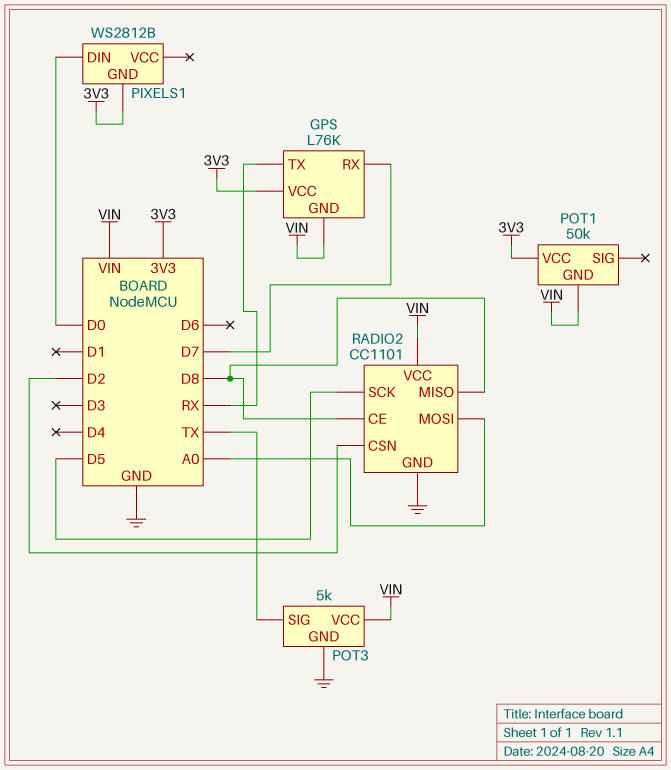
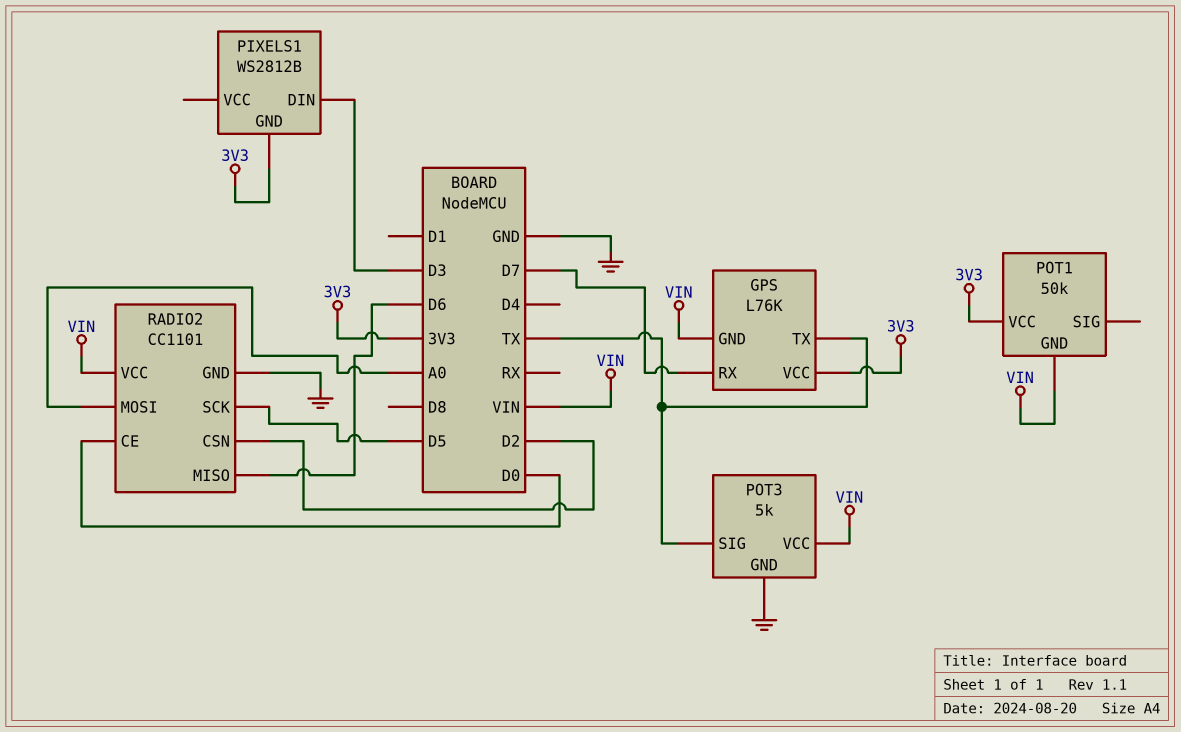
GPS pin TX: RX -> TX
PIXELS1 pin DIN: D0 -> D3
RADIO2 pin CE: D8 -> D0
RADIO2 pin MISO: D8 -> D6

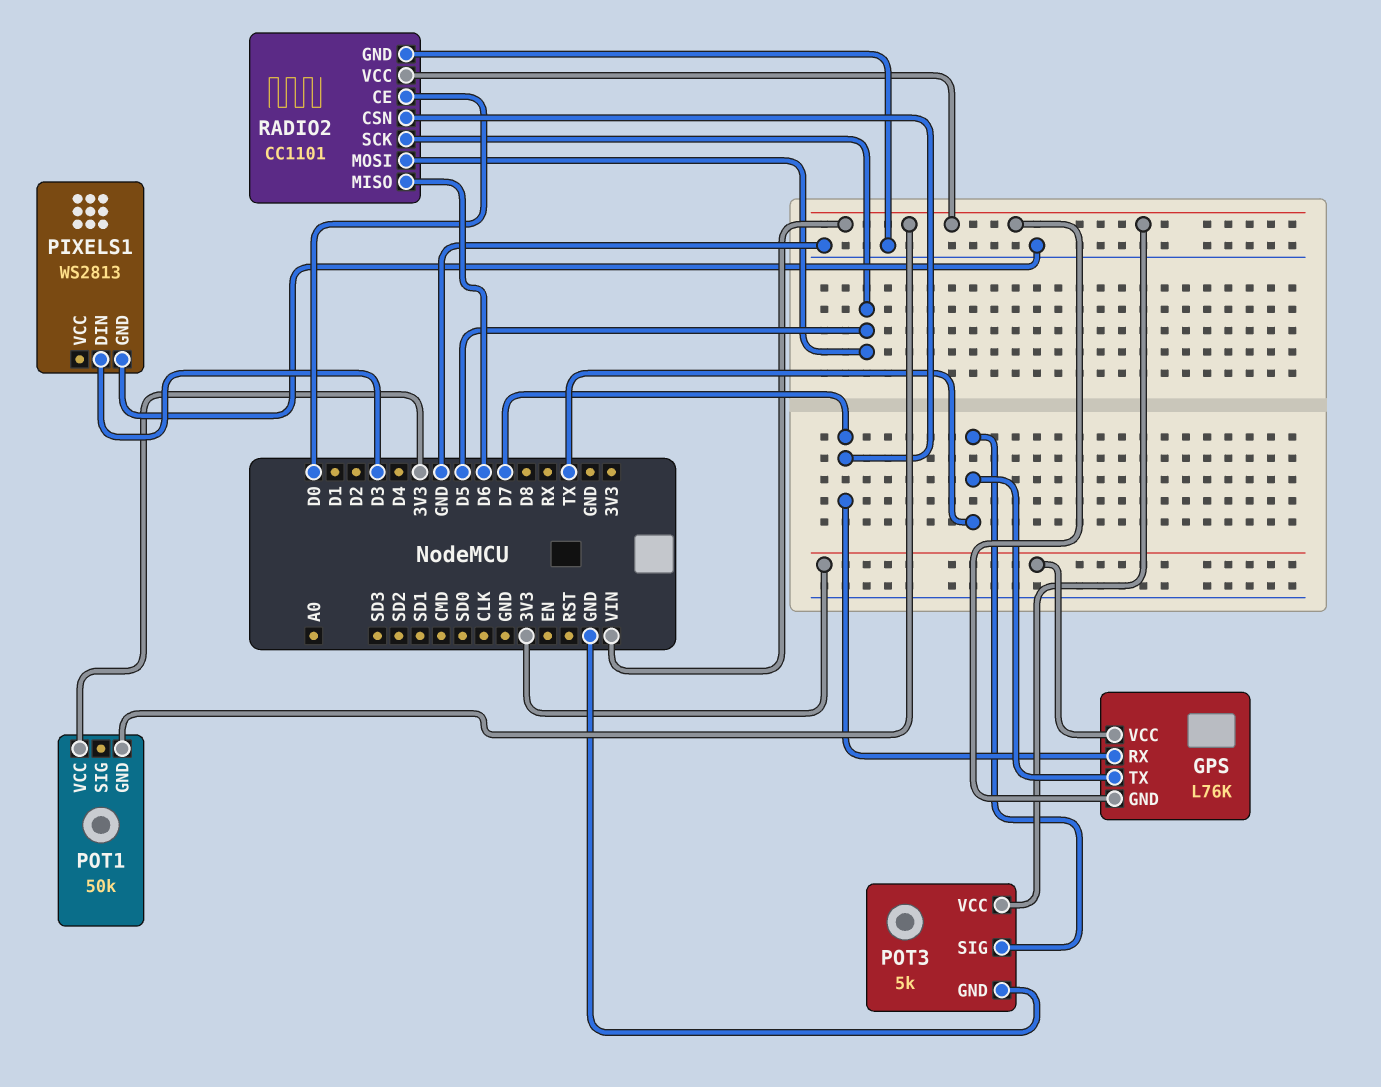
PIXELS1: WS2812B -> WS2813
PIXELS1 pin GND: 3V3 -> GND
RADIO2 pin CSN: D2 -> D7
RADIO2 pin MOSI: A0 -> D5

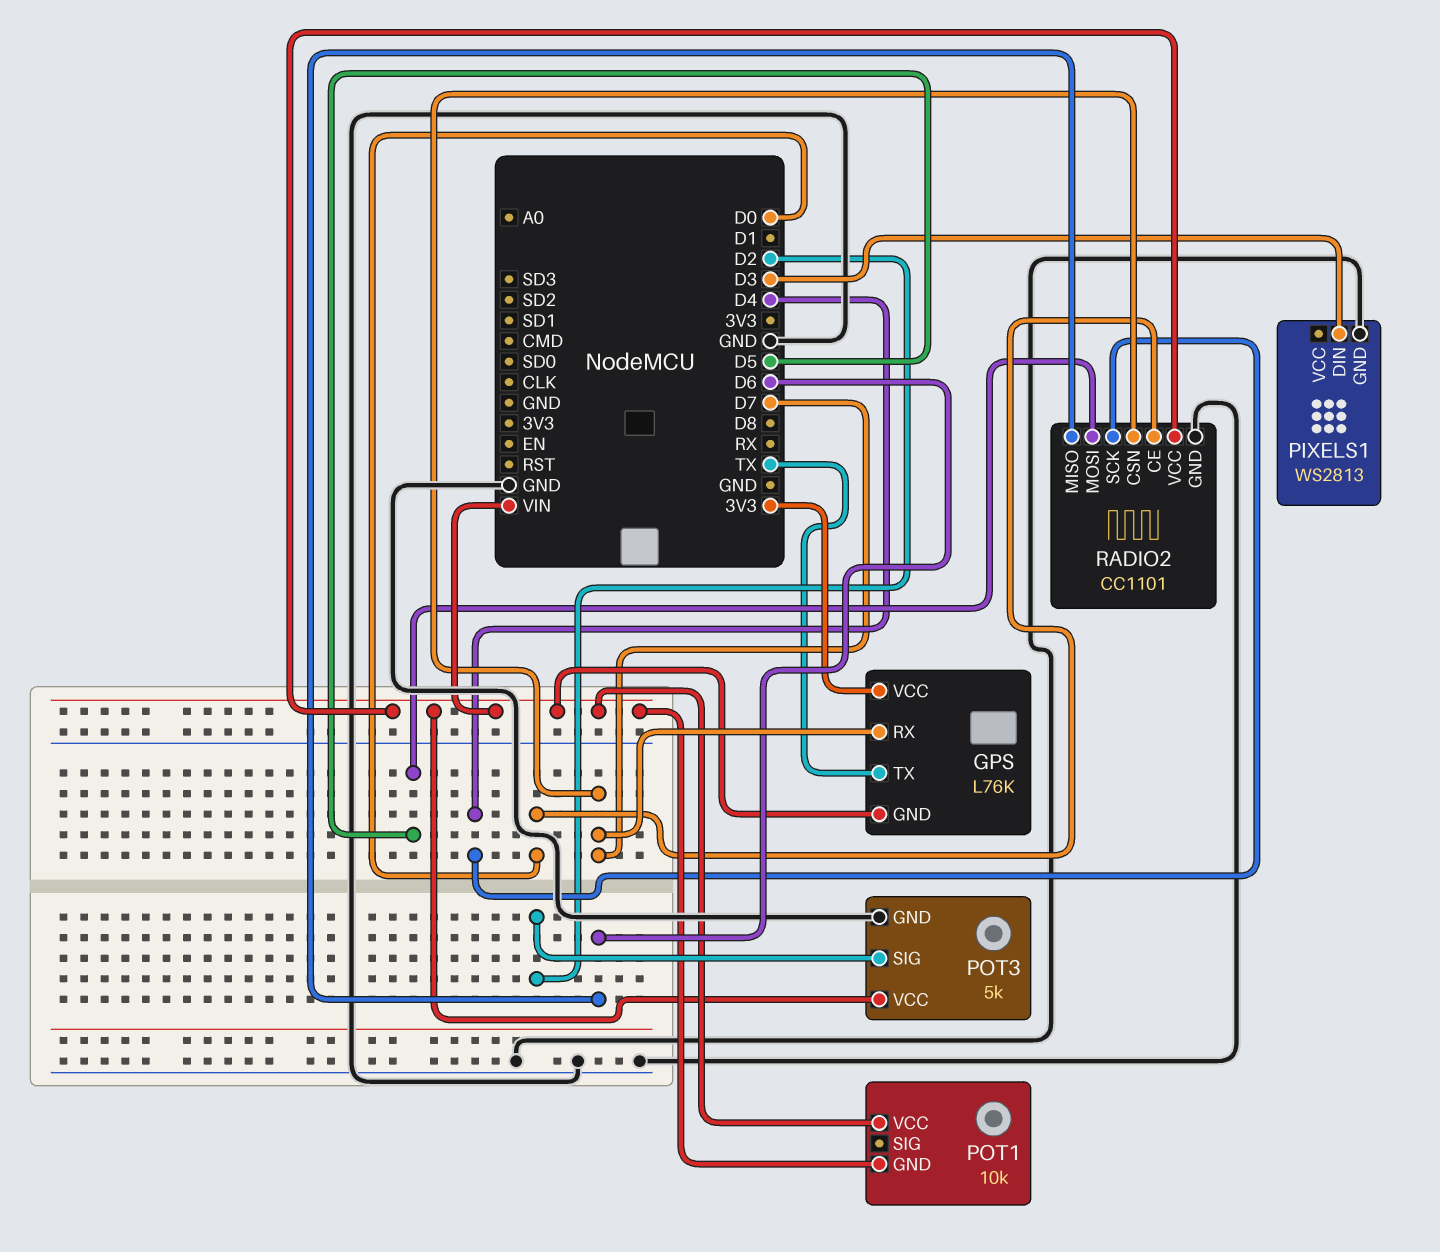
POT1: 50k -> 10k
POT1 pin VCC: 3V3 -> VIN
POT3 pin SIG: TX -> D2
RADIO2 pin SCK: D5 -> D4

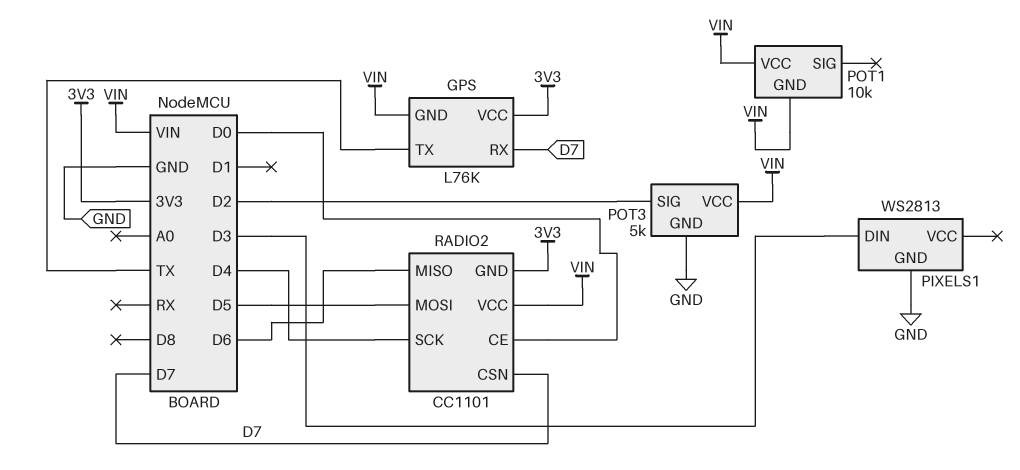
RADIO2 pin GND: GND -> 3V3

